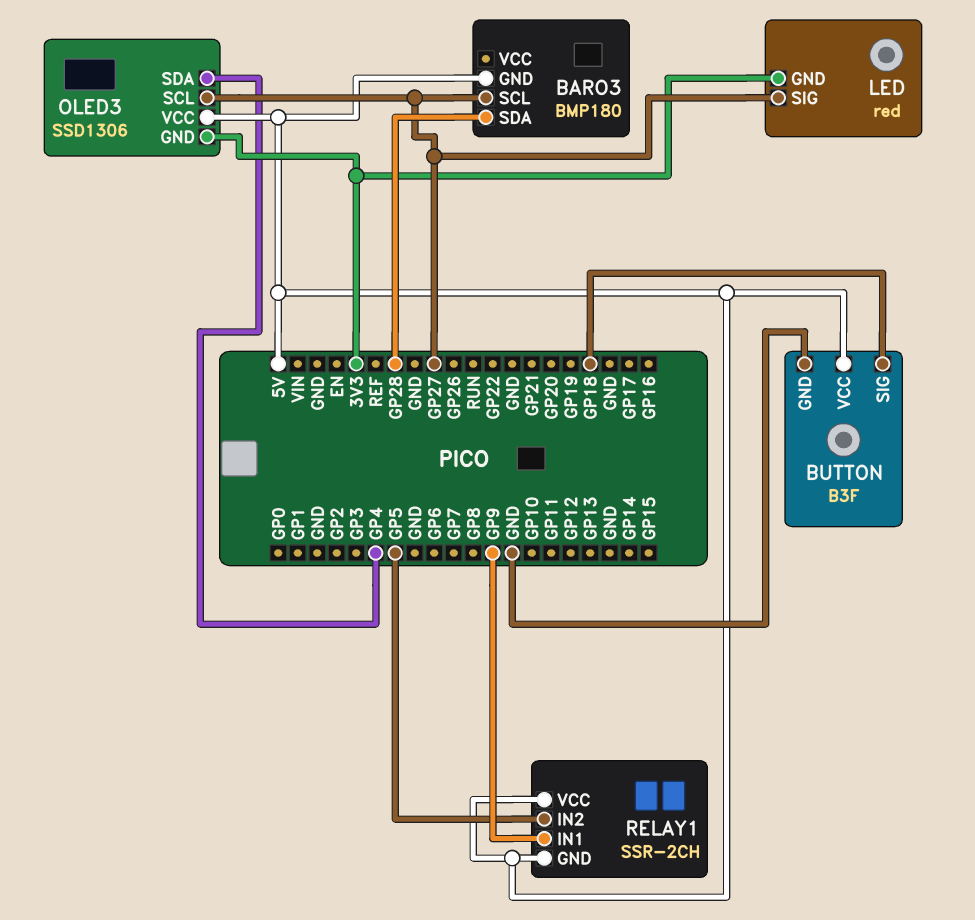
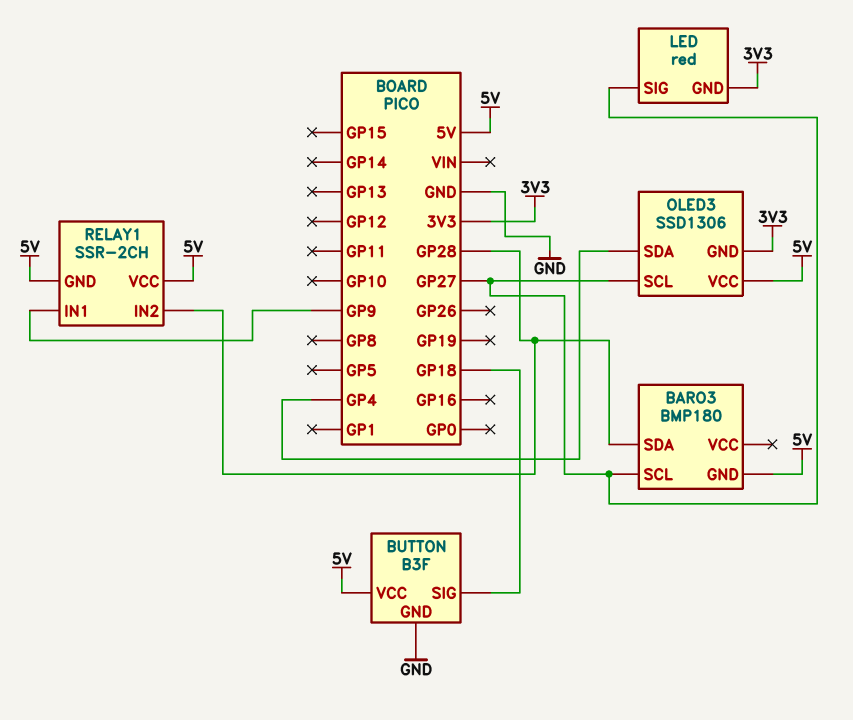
RELAY1 pin IN2: GP5 -> GP28

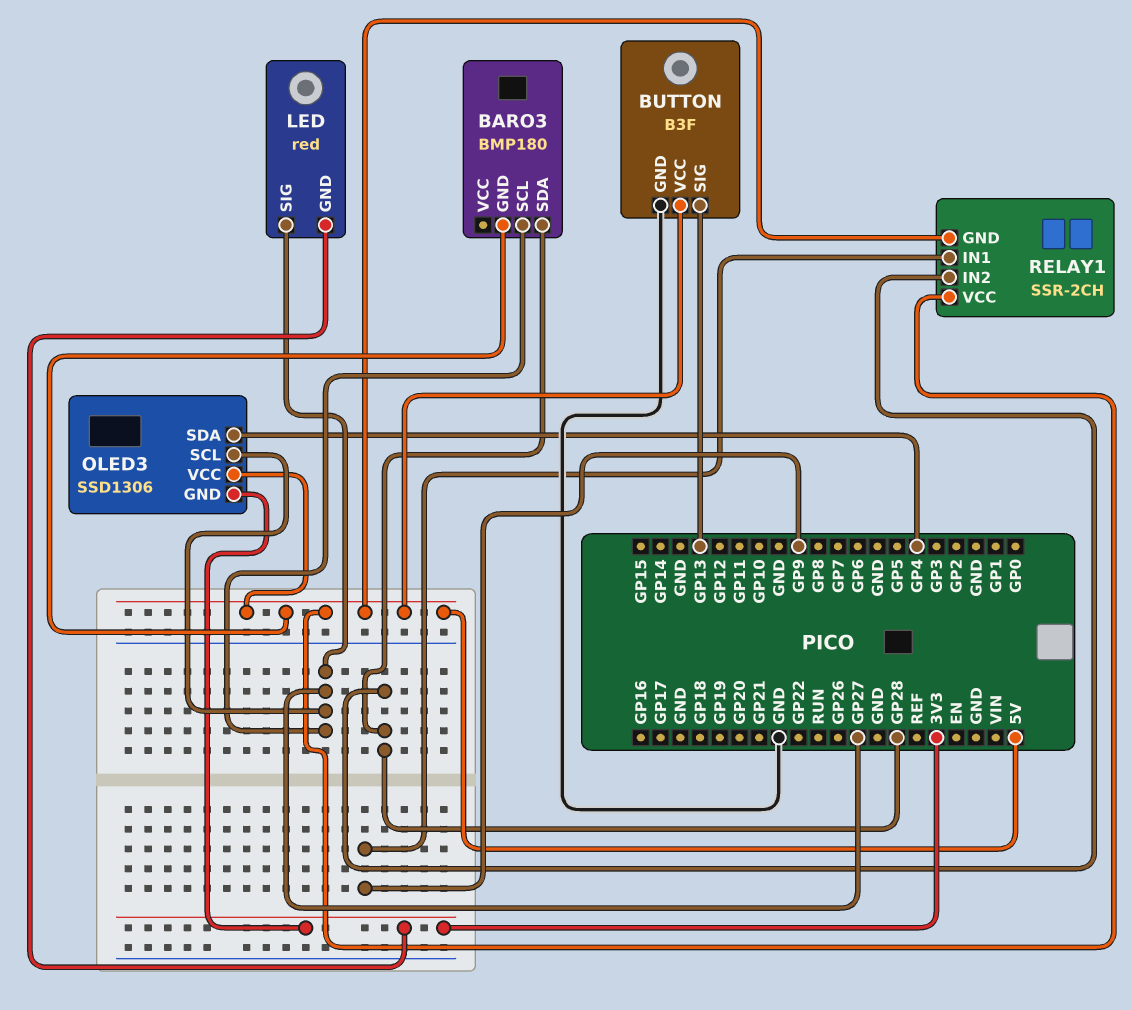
BUTTON pin SIG: GP18 -> GP13

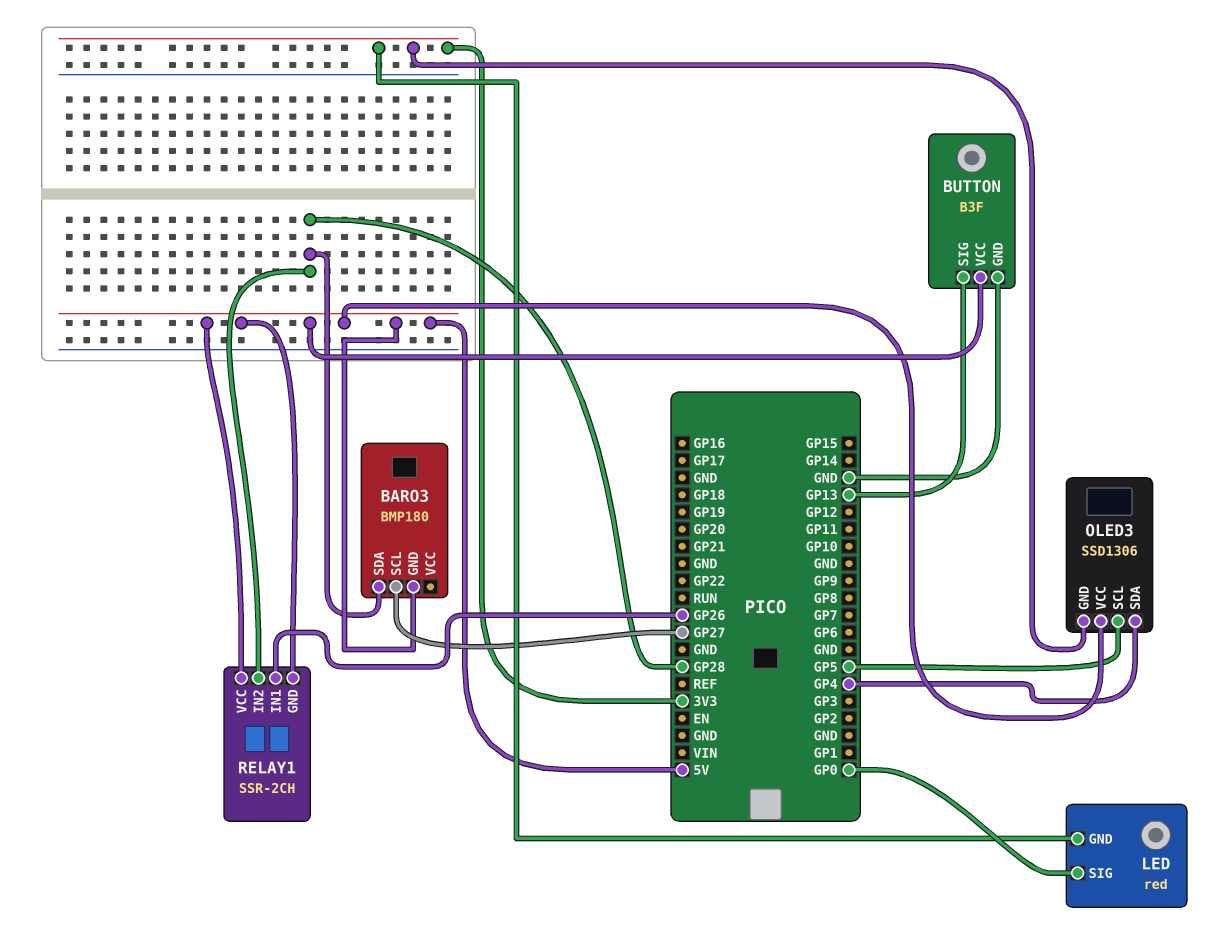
LED pin SIG: GP27 -> GP0
OLED3 pin SCL: GP27 -> GP5
RELAY1 pin IN1: GP9 -> GP26

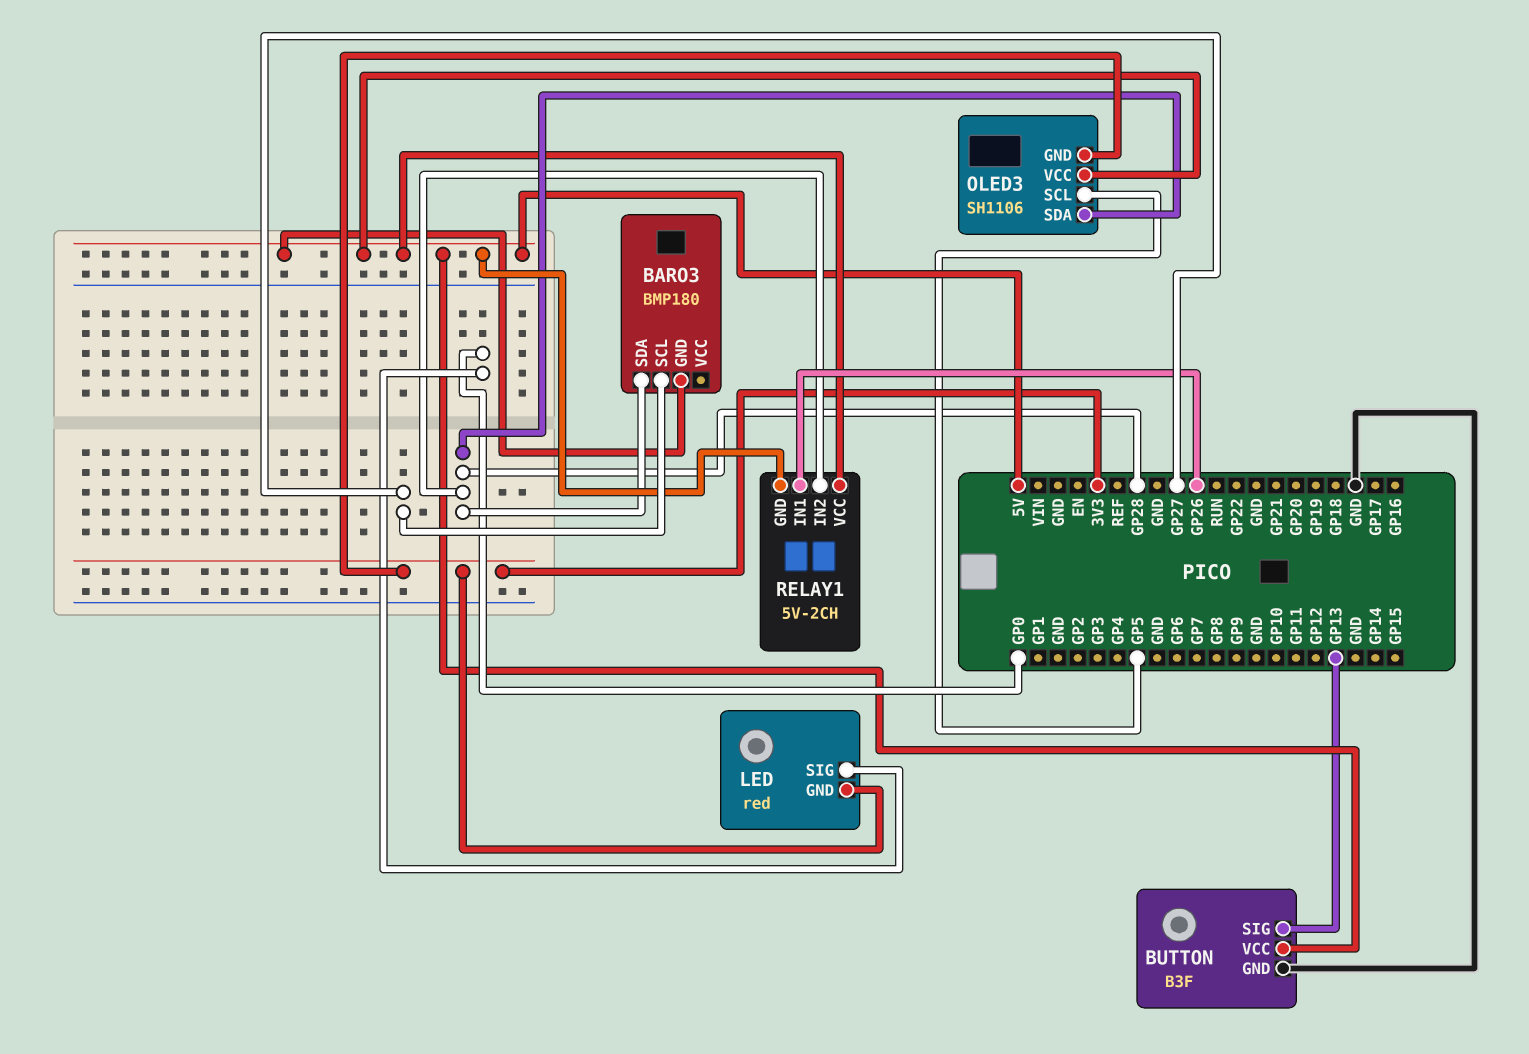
OLED3: SSD1306 -> SH1106
OLED3 pin SDA: GP4 -> GP28
RELAY1: SSR-2CH -> 5V-2CH

